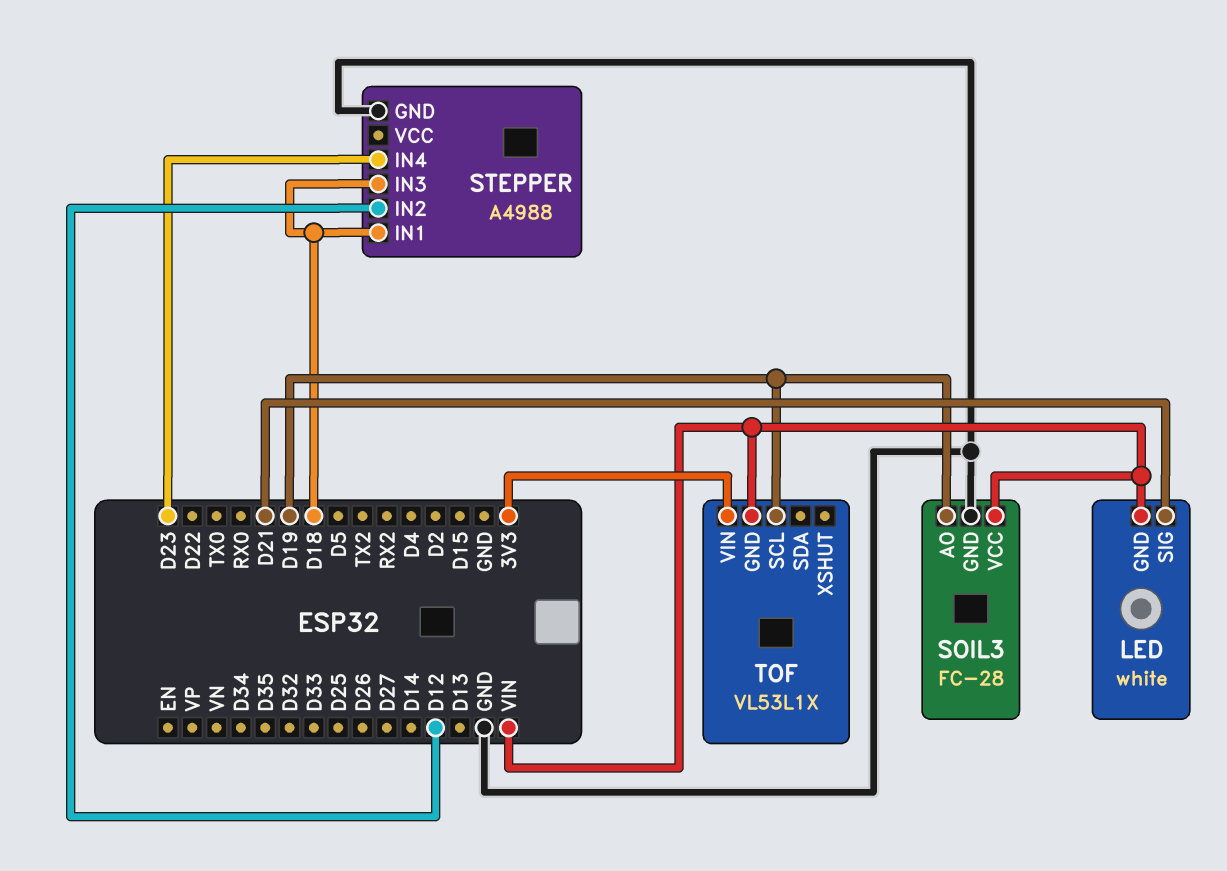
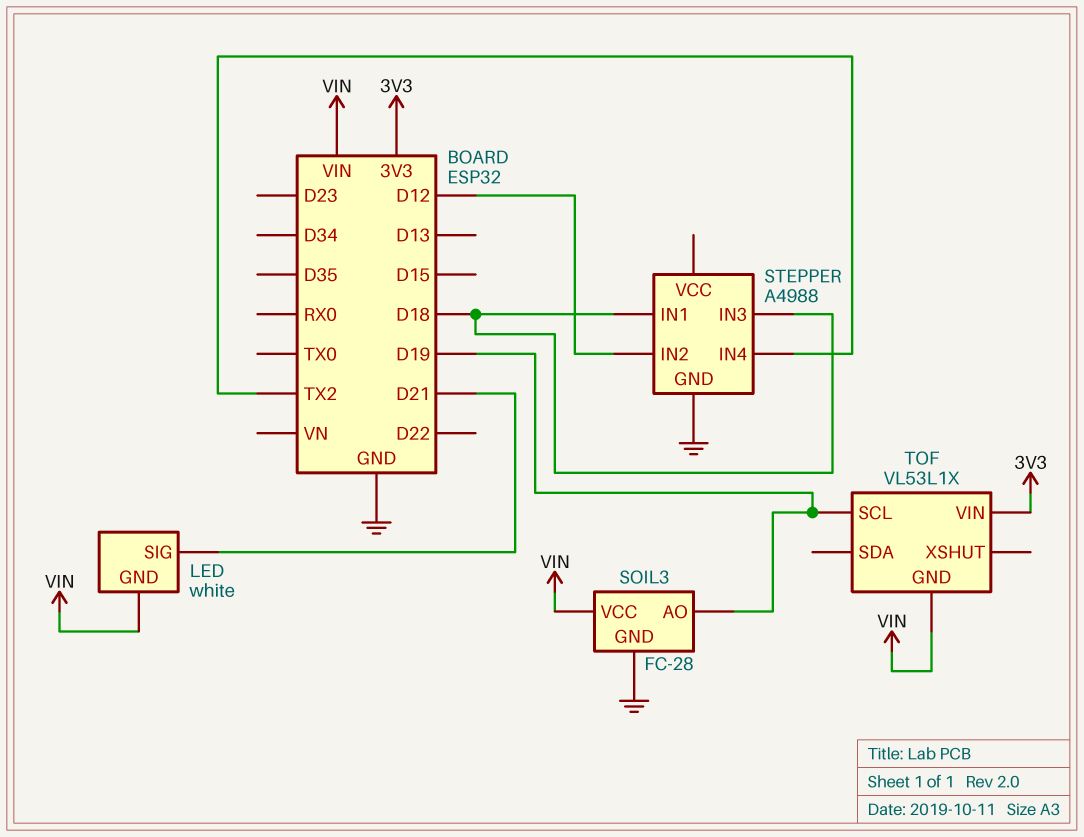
STEPPER pin IN4: D23 -> TX2

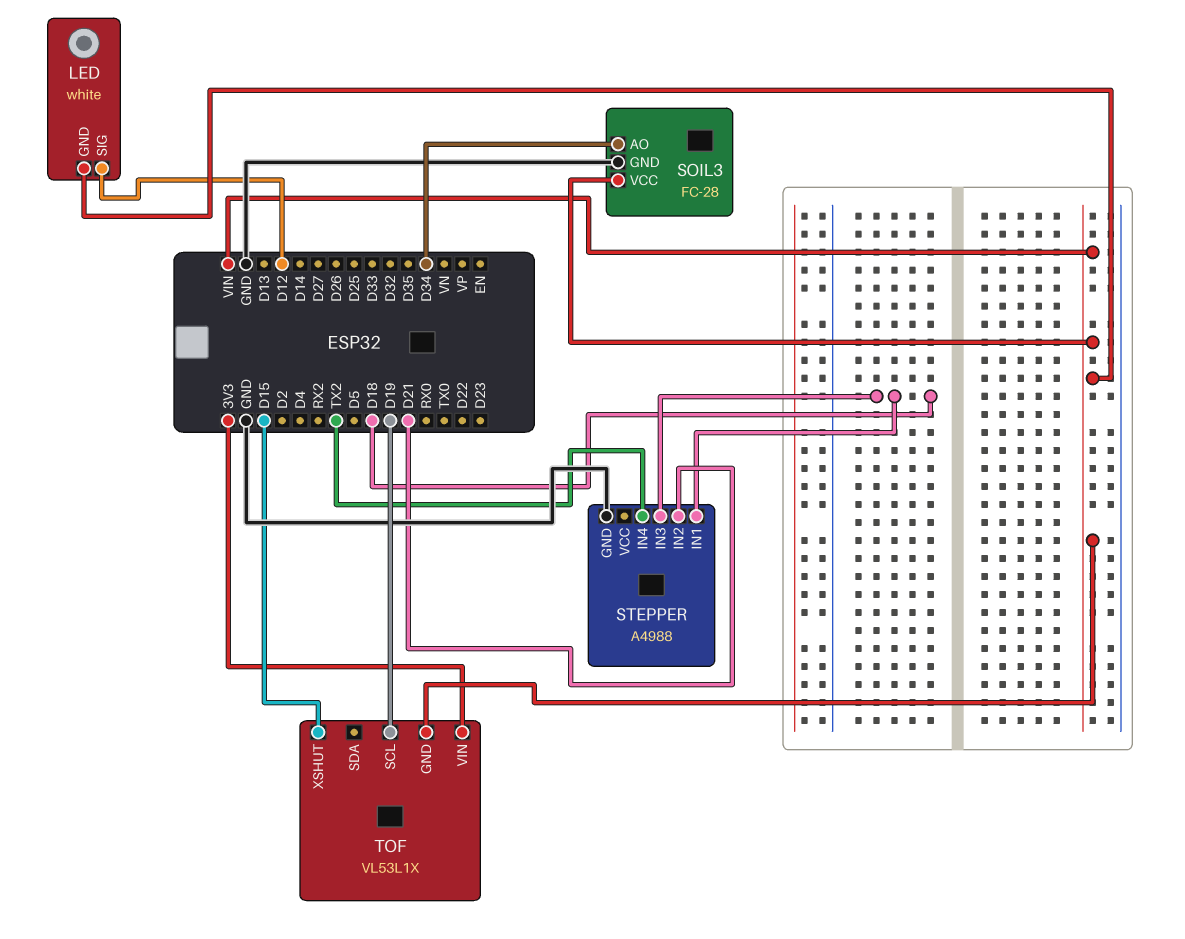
LED pin SIG: D21 -> D12
SOIL3 pin AO: D19 -> D34
STEPPER pin IN2: D12 -> D21
TOF pin XSHUT: none -> D15

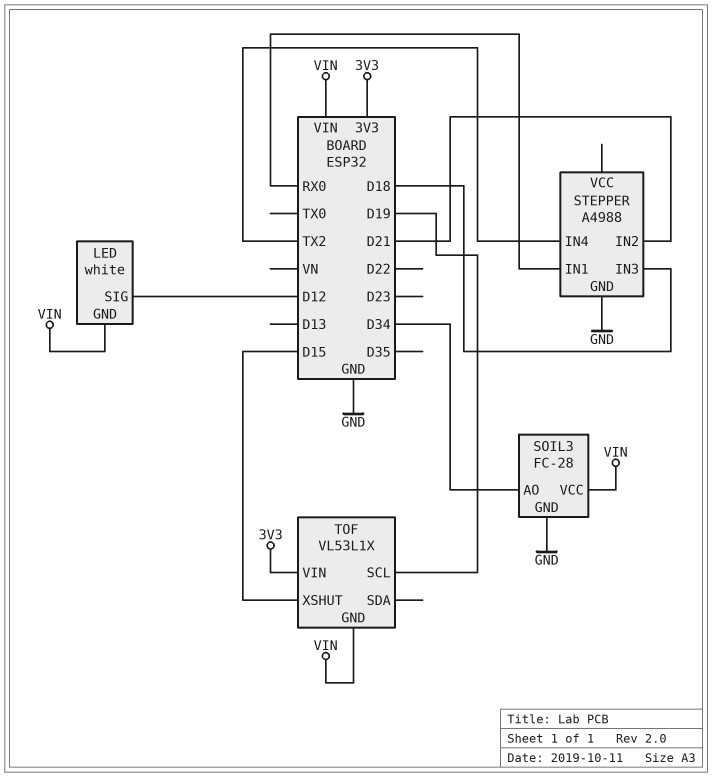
STEPPER pin IN1: D18 -> RX0

